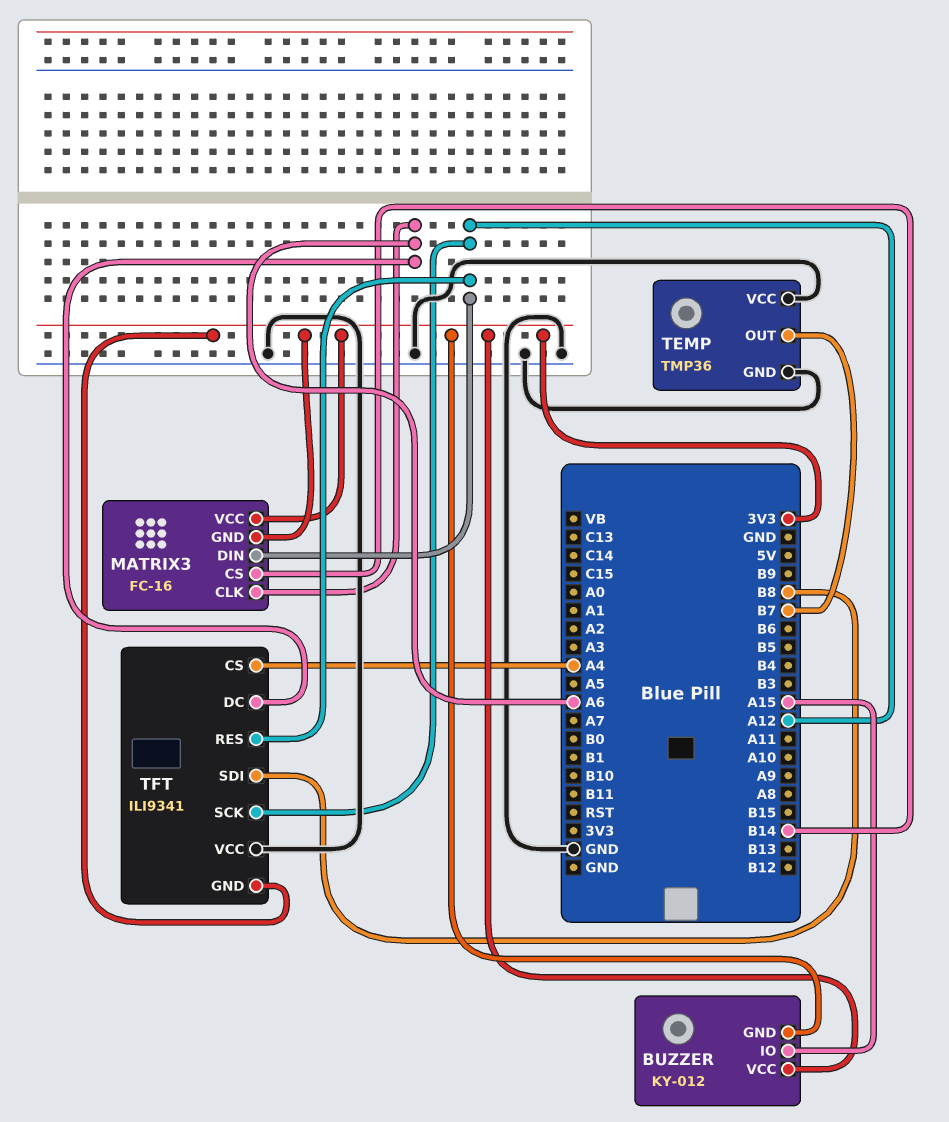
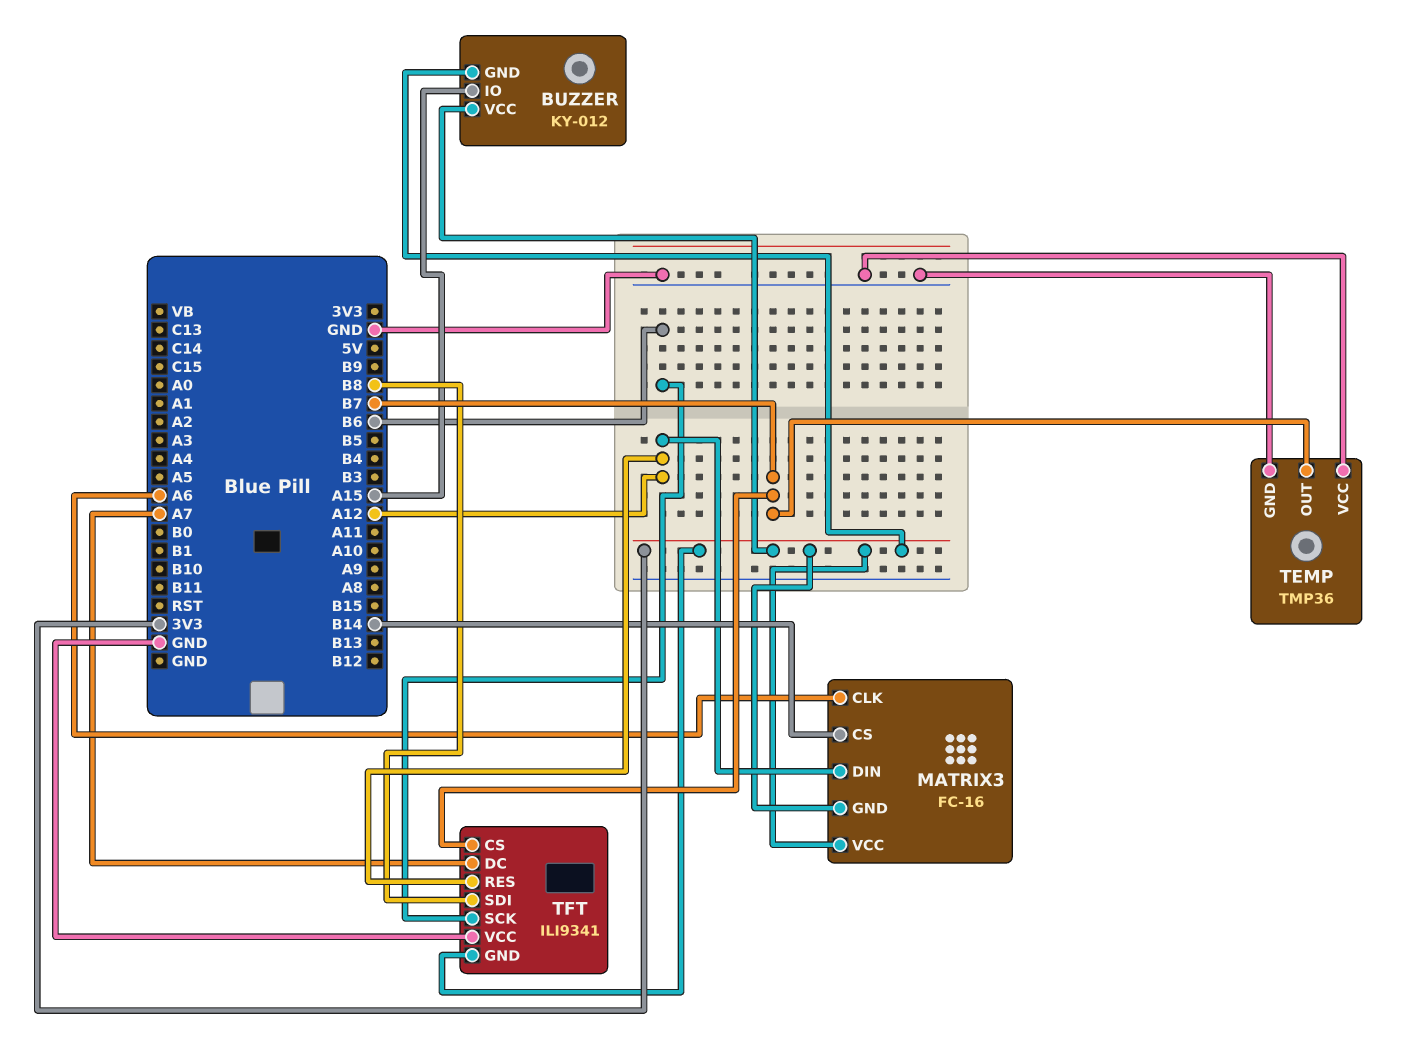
TFT pin CS: A4 -> B7
TFT pin DC: A6 -> A7
TFT pin SCK: A12 -> B6

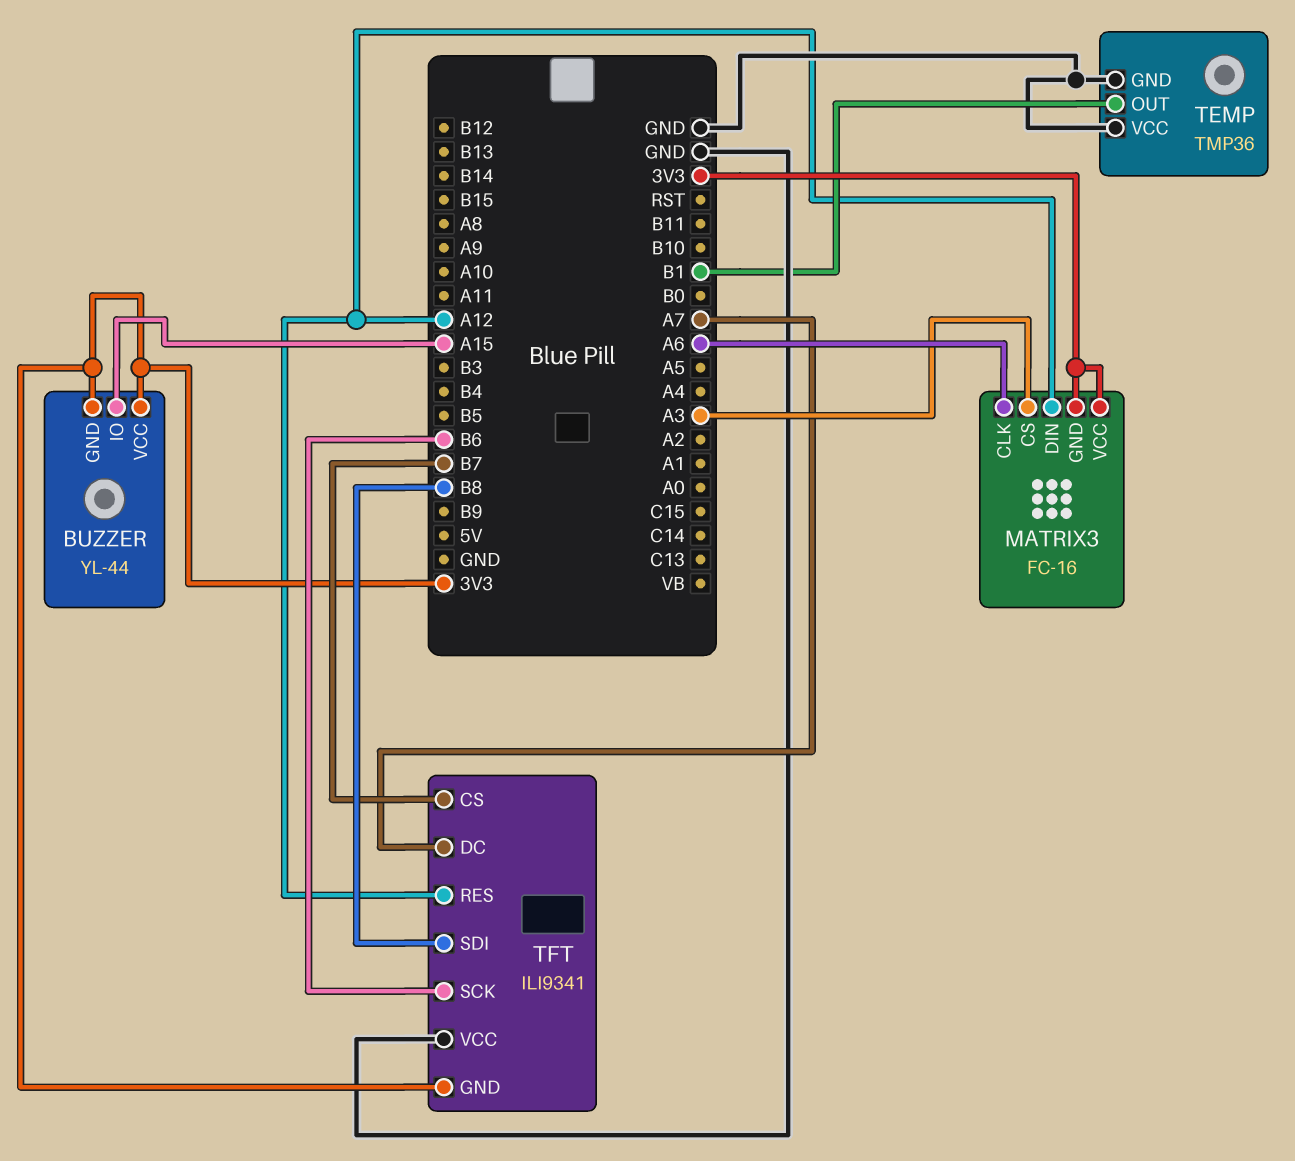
BUZZER: KY-012 -> YL-44
MATRIX3 pin CS: B14 -> A3
TEMP pin OUT: B7 -> B1

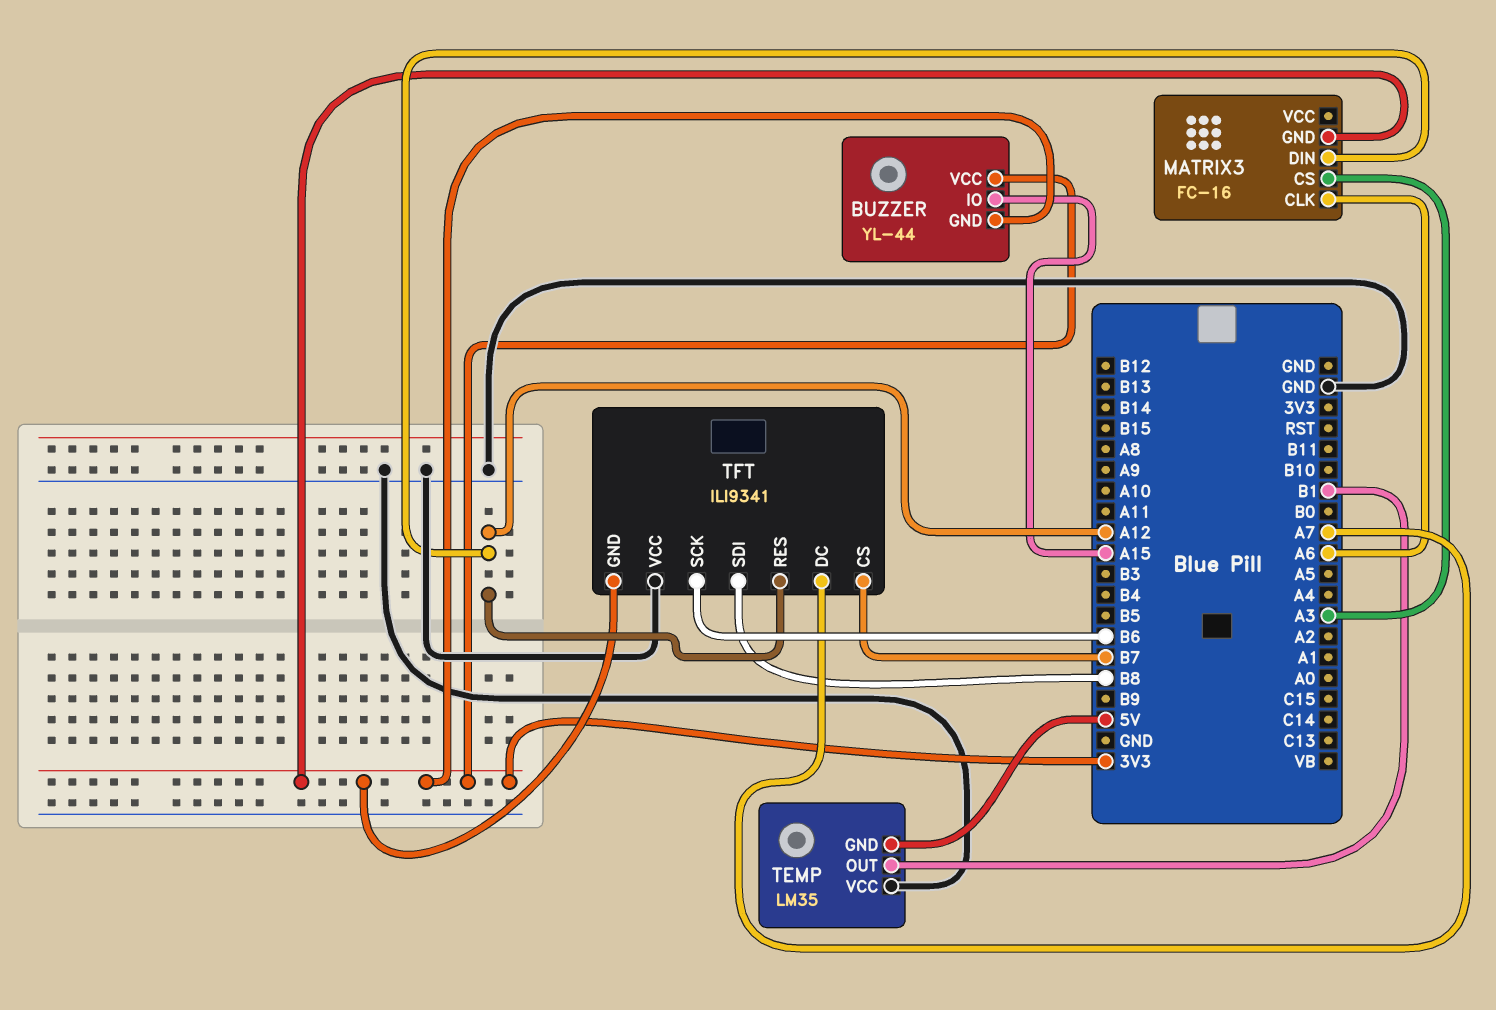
MATRIX3 pin VCC: 3V3 -> none
TEMP: TMP36 -> LM35
TEMP pin GND: GND -> 5V

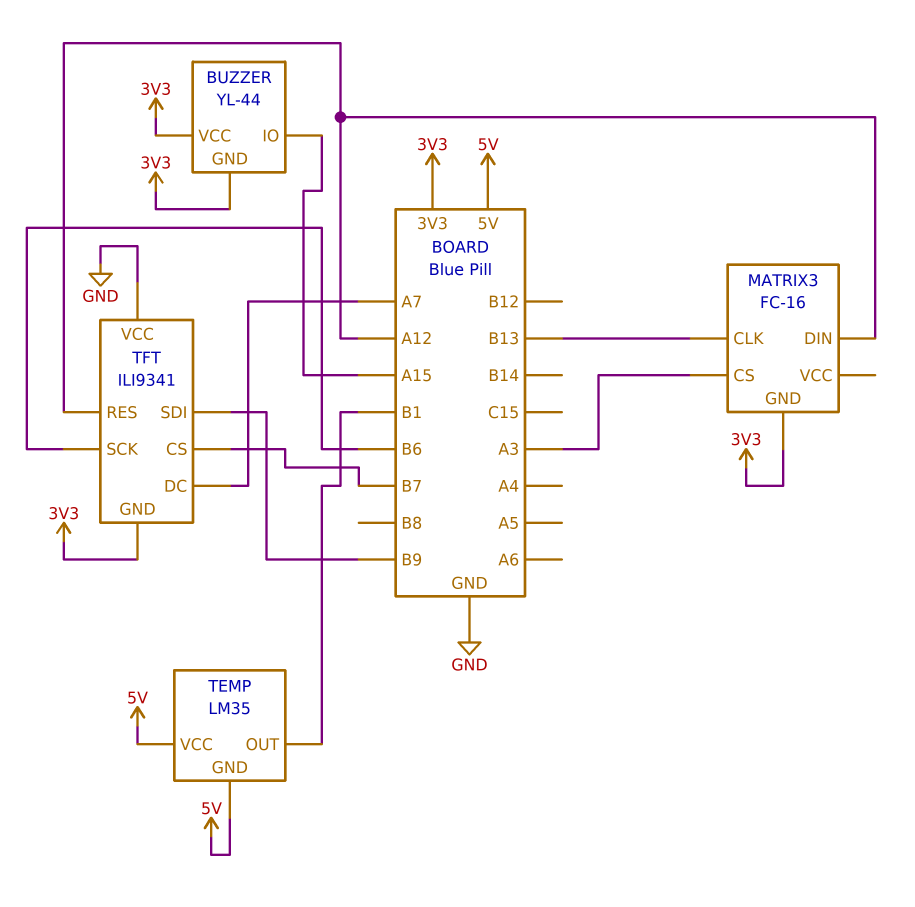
MATRIX3 pin CLK: A6 -> B13
TEMP pin VCC: GND -> 5V
TFT pin SDI: B8 -> B9

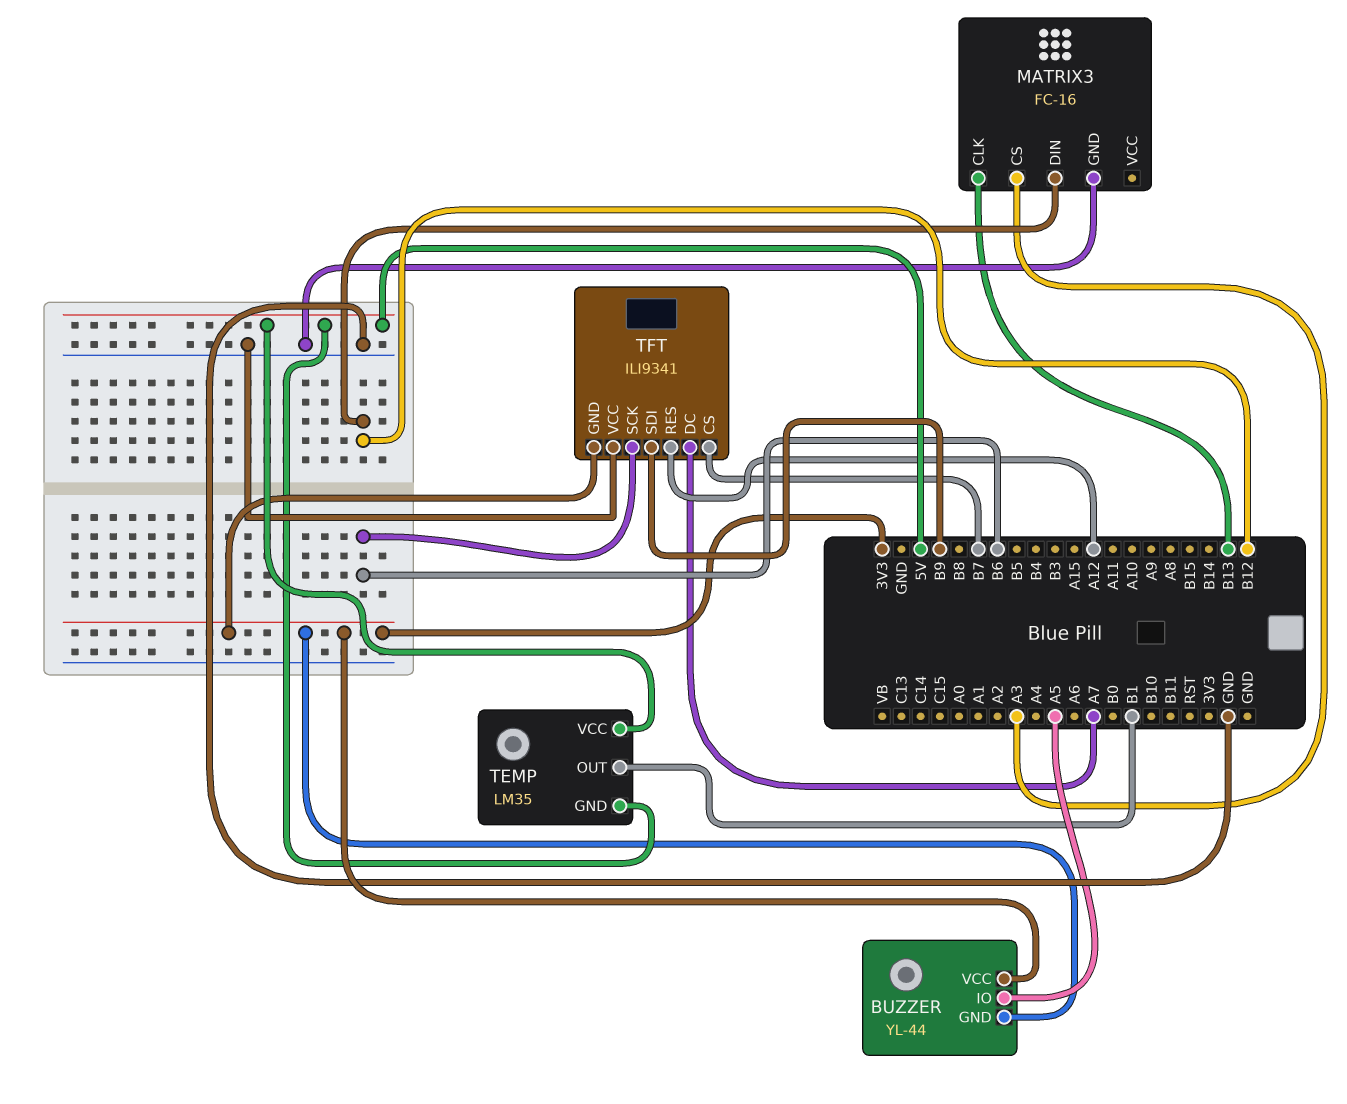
BUZZER pin IO: A15 -> A5
MATRIX3 pin DIN: A12 -> B12
MATRIX3 pin GND: 3V3 -> GND

